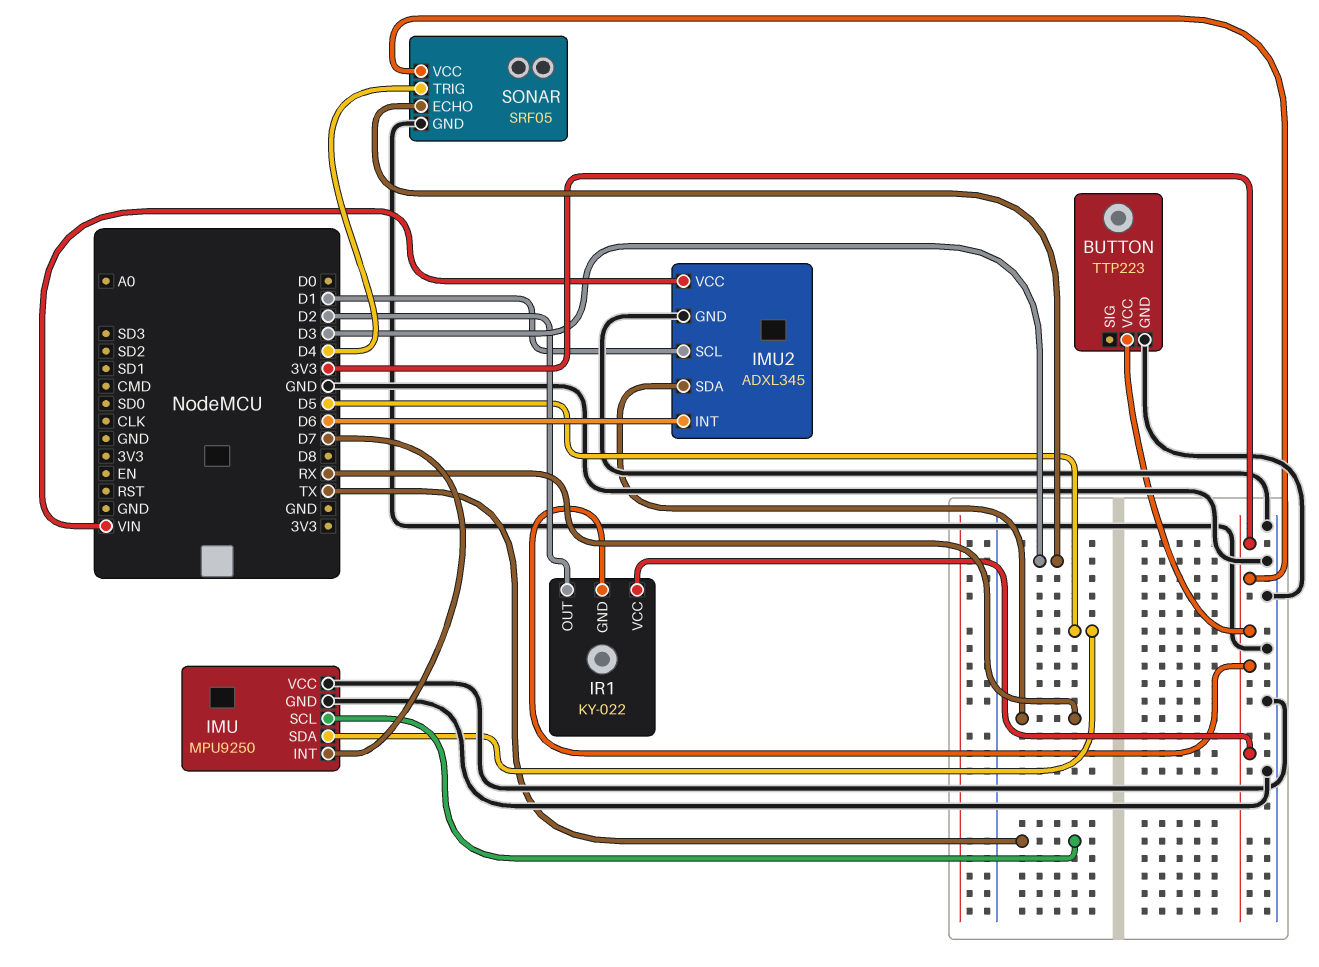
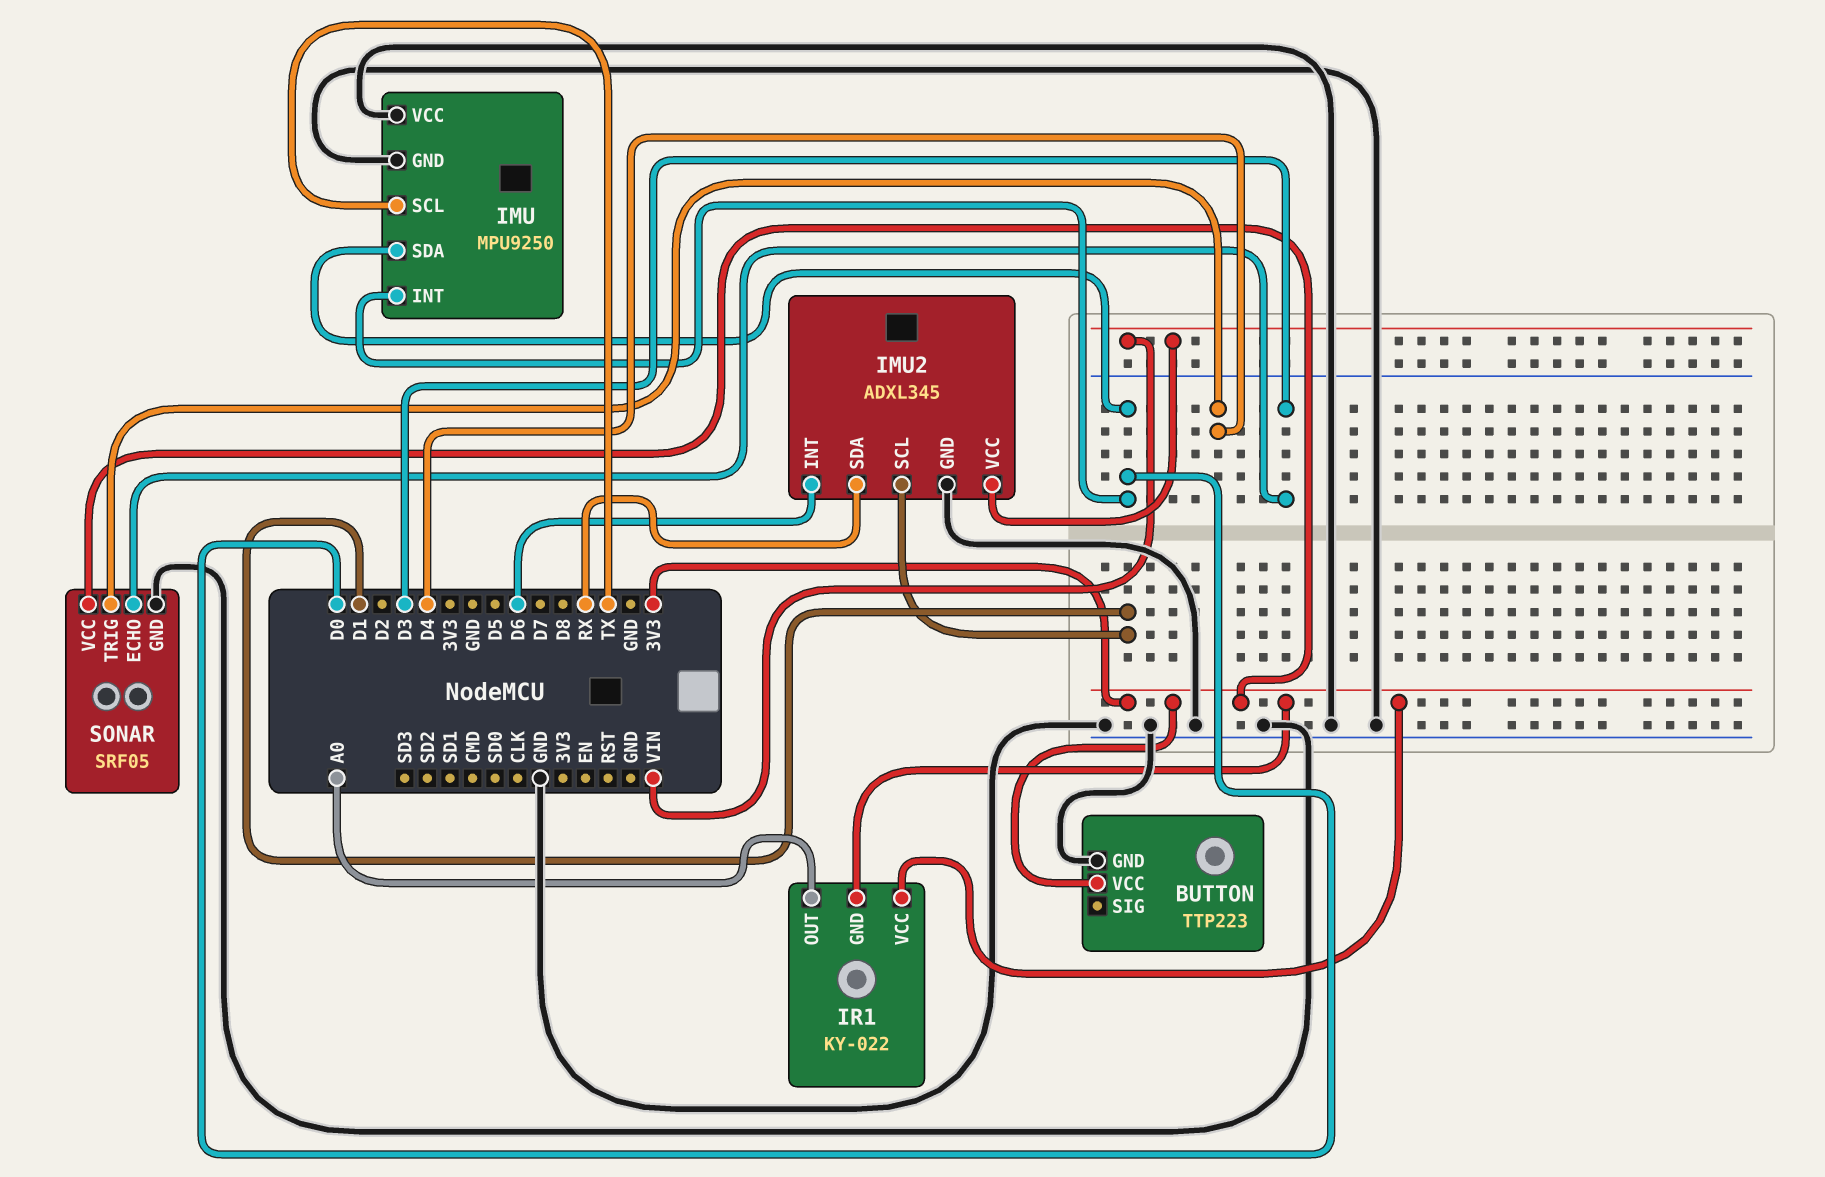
IMU pin INT: D7 -> D0
IMU pin SDA: D5 -> D0
IR1 pin OUT: D2 -> A0

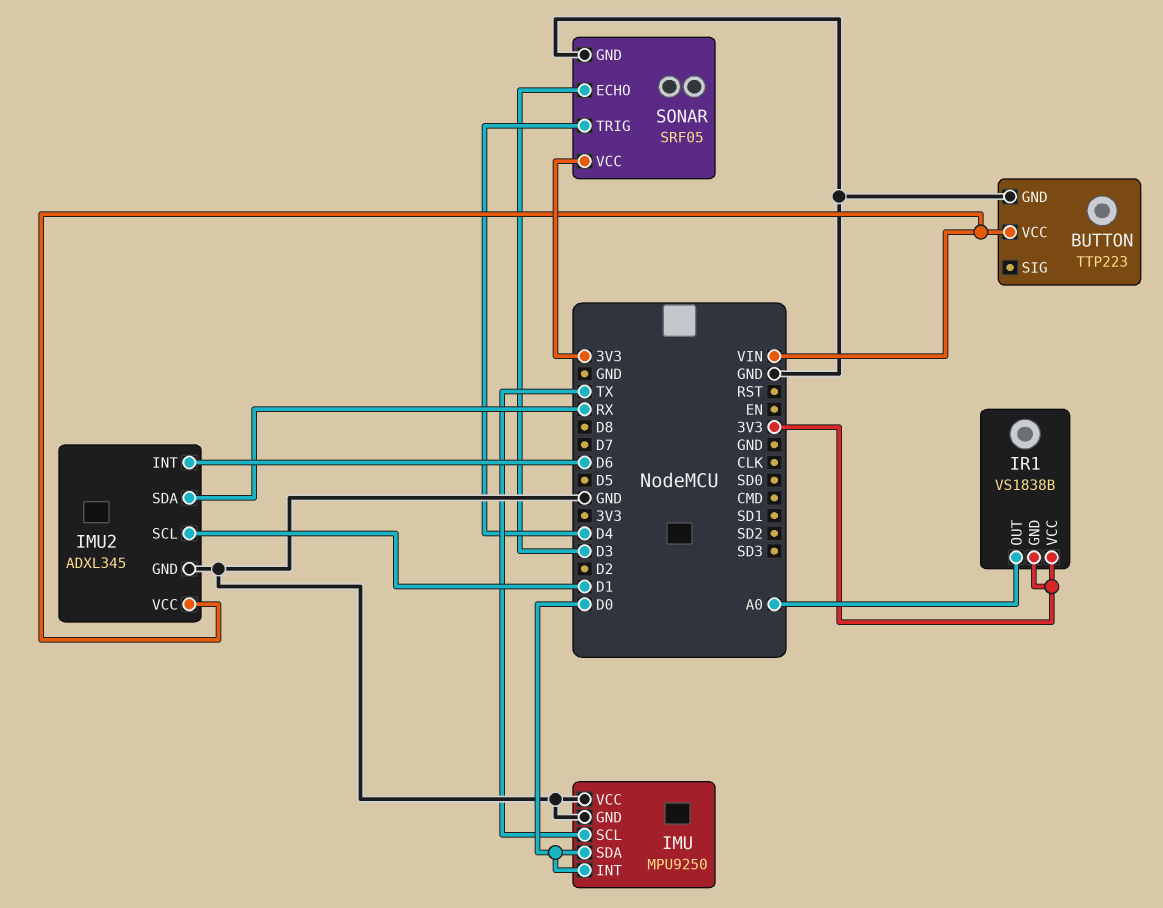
BUTTON pin VCC: 3V3 -> VIN
IR1: KY-022 -> VS1838B

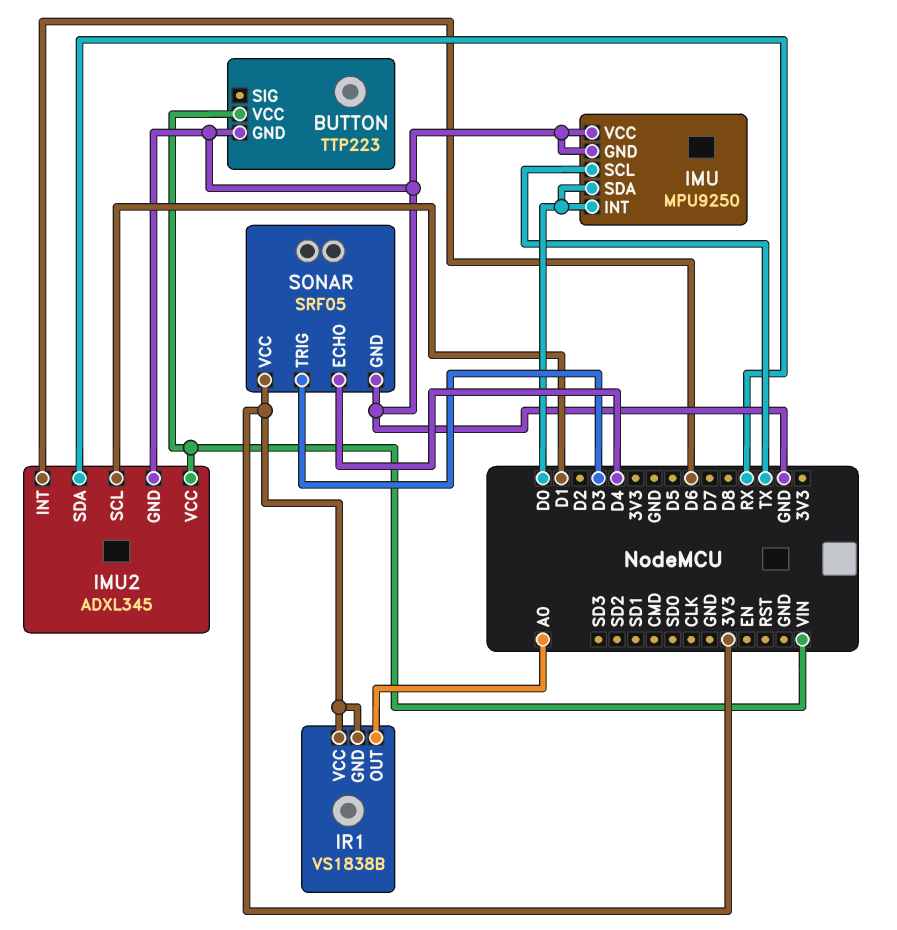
SONAR pin ECHO: D3 -> D4
SONAR pin TRIG: D4 -> D3

